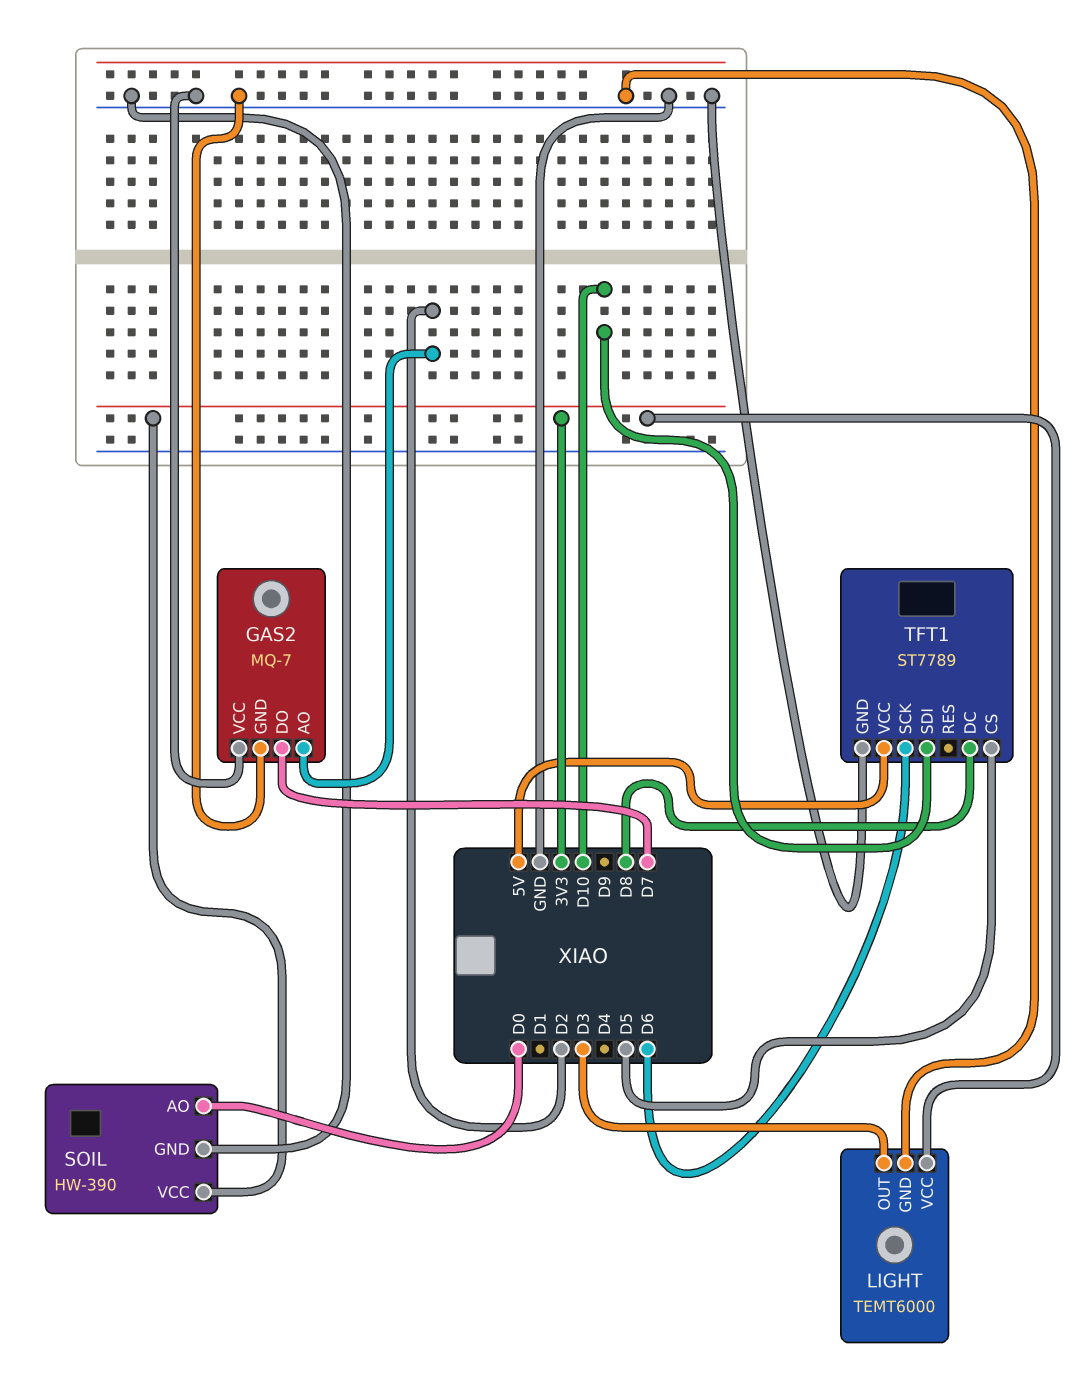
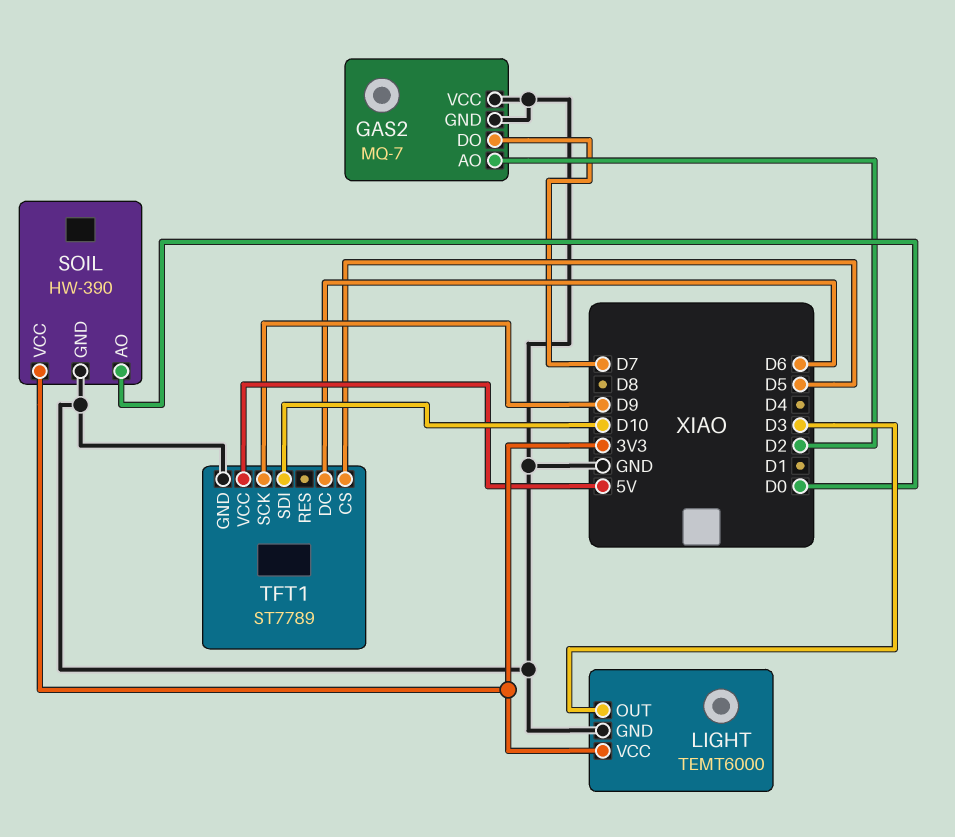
TFT1 pin DC: D8 -> D6
TFT1 pin SCK: D6 -> D9

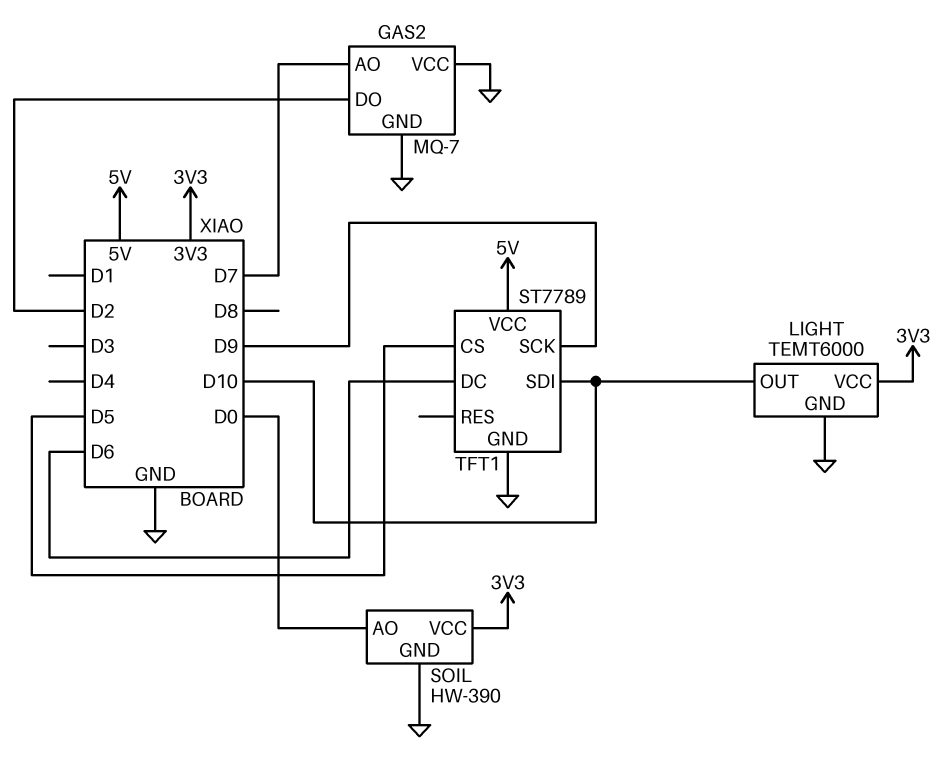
GAS2 pin AO: D2 -> D7
GAS2 pin DO: D7 -> D2
LIGHT pin OUT: D3 -> D10

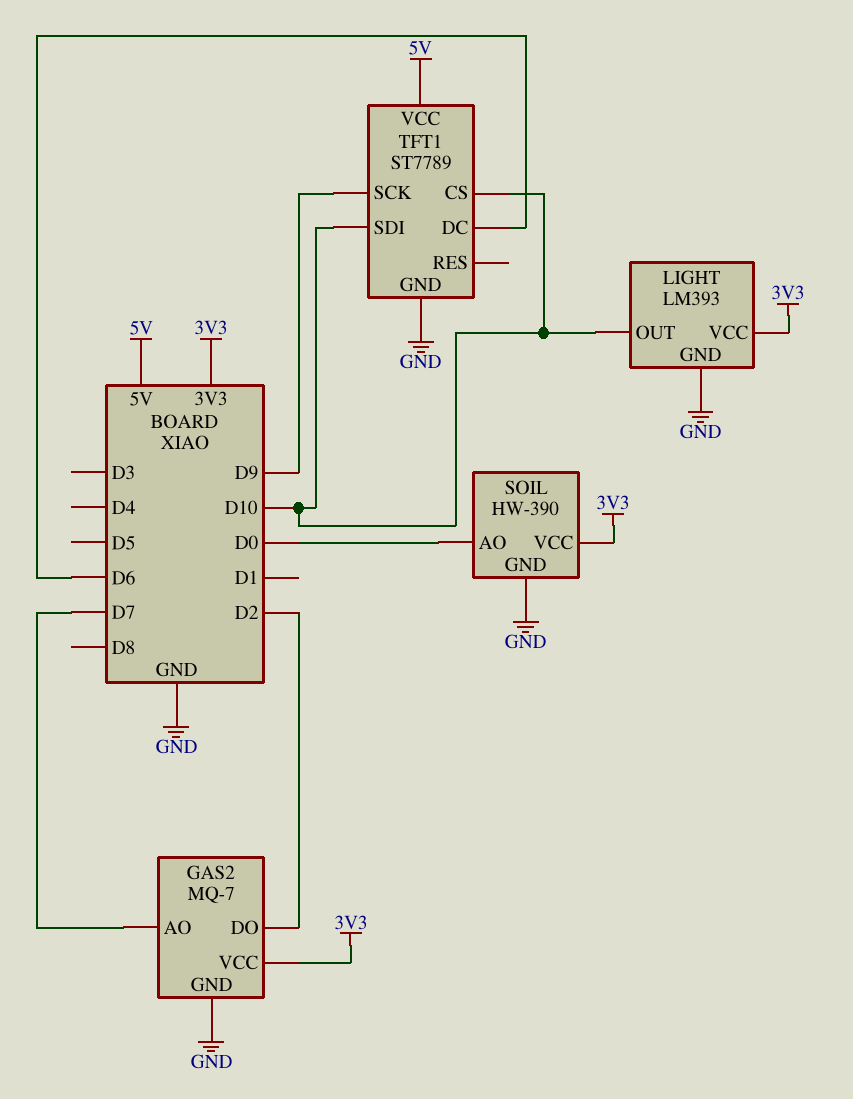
GAS2 pin VCC: GND -> 3V3
LIGHT: TEMT6000 -> LM393
TFT1 pin CS: D5 -> D10

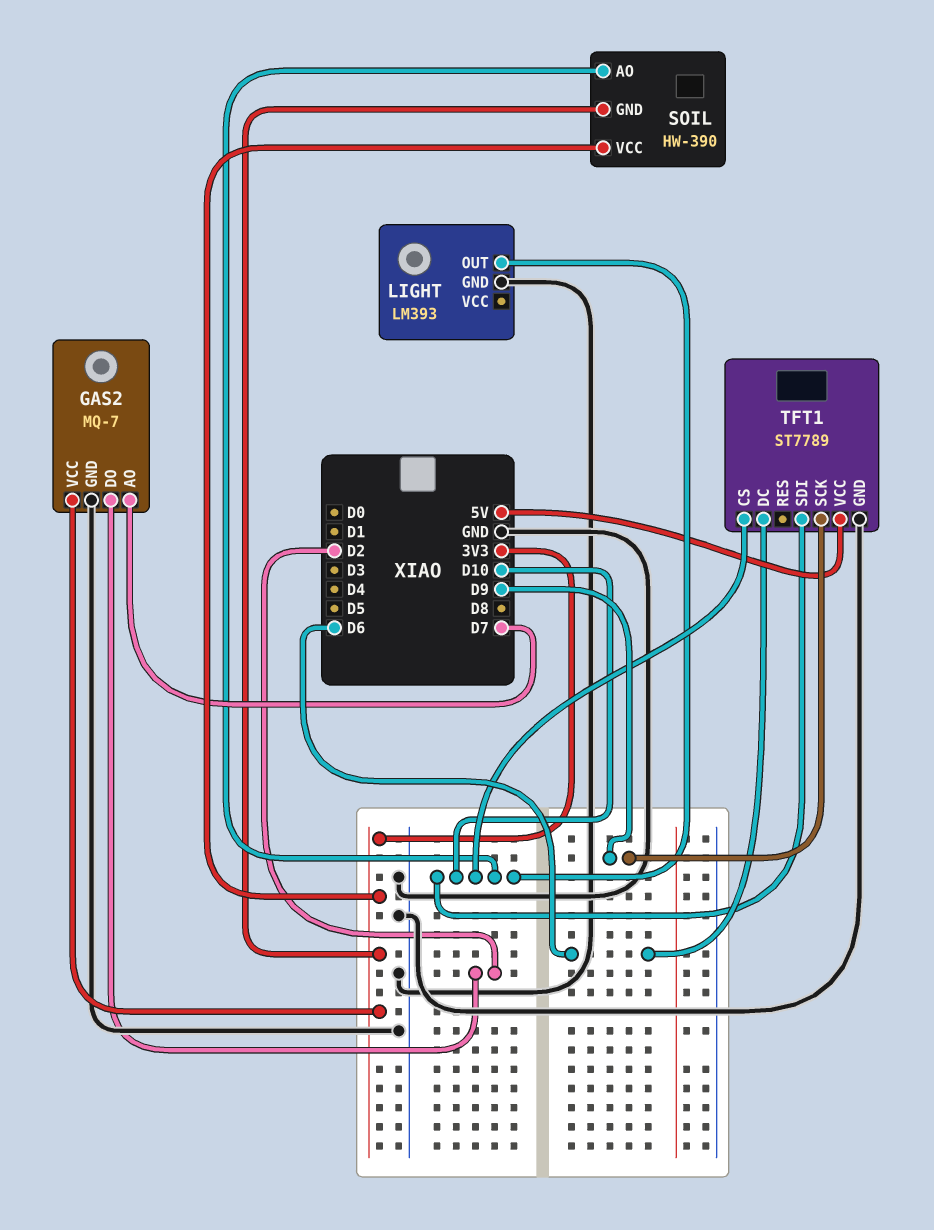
LIGHT pin VCC: 3V3 -> none
SOIL pin AO: D0 -> D10
SOIL pin GND: GND -> 3V3

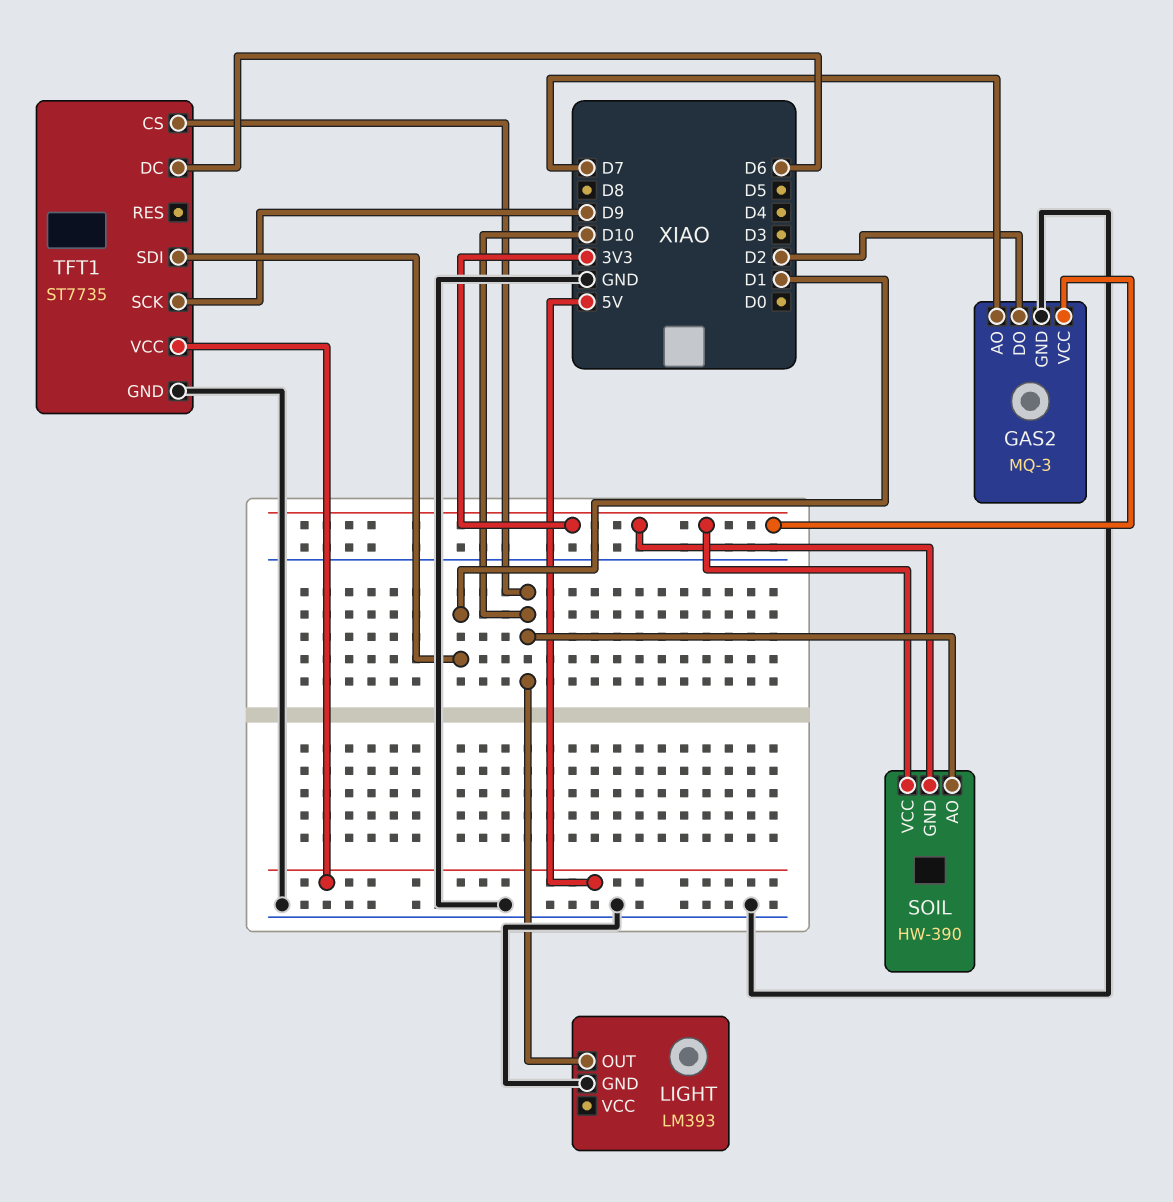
GAS2: MQ-7 -> MQ-3
TFT1: ST7789 -> ST7735
TFT1 pin SDI: D10 -> D1

